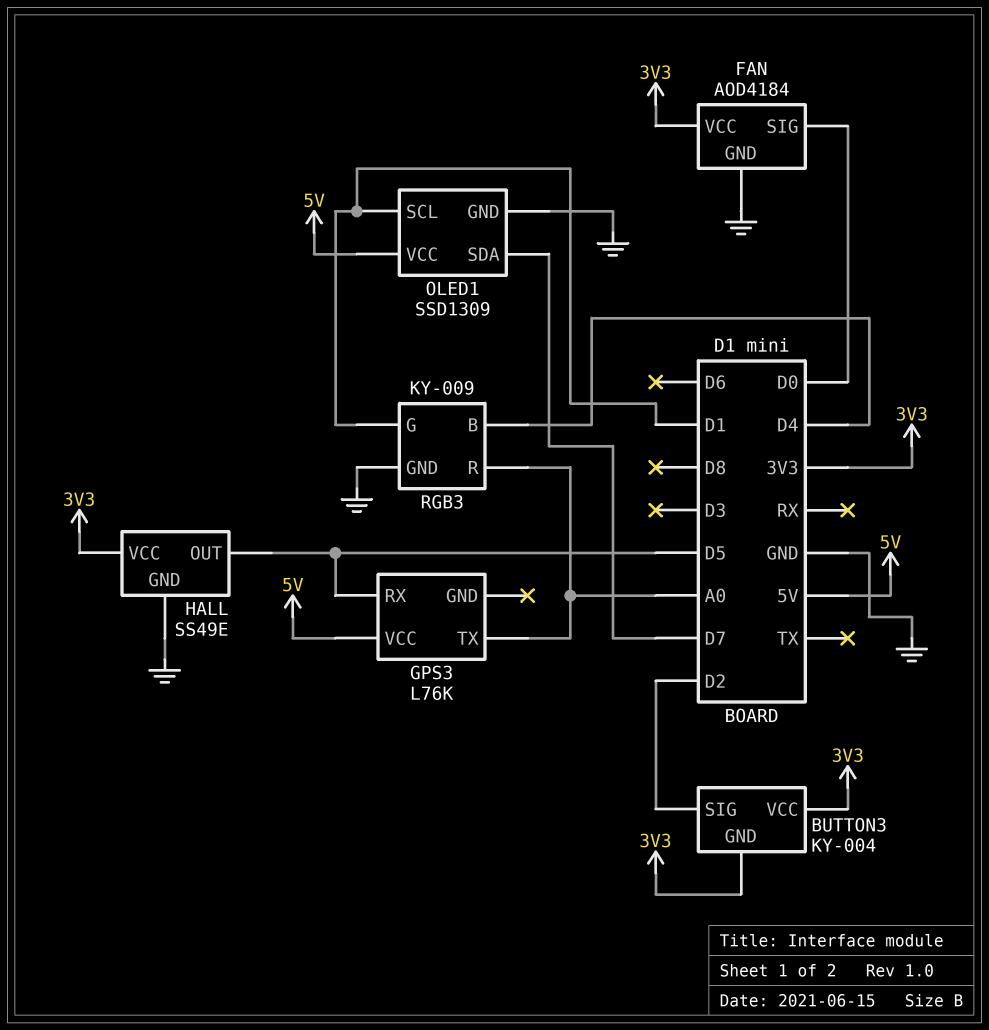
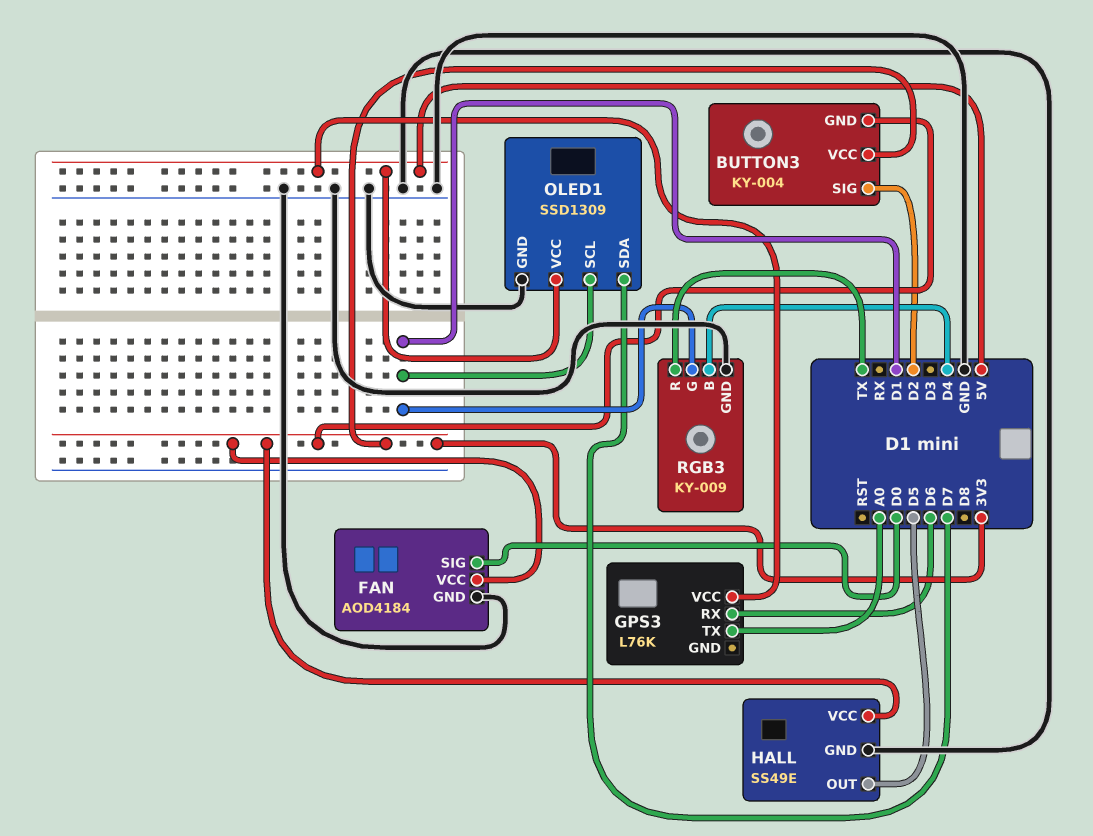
GPS3 pin RX: D5 -> D6
RGB3 pin R: A0 -> TX

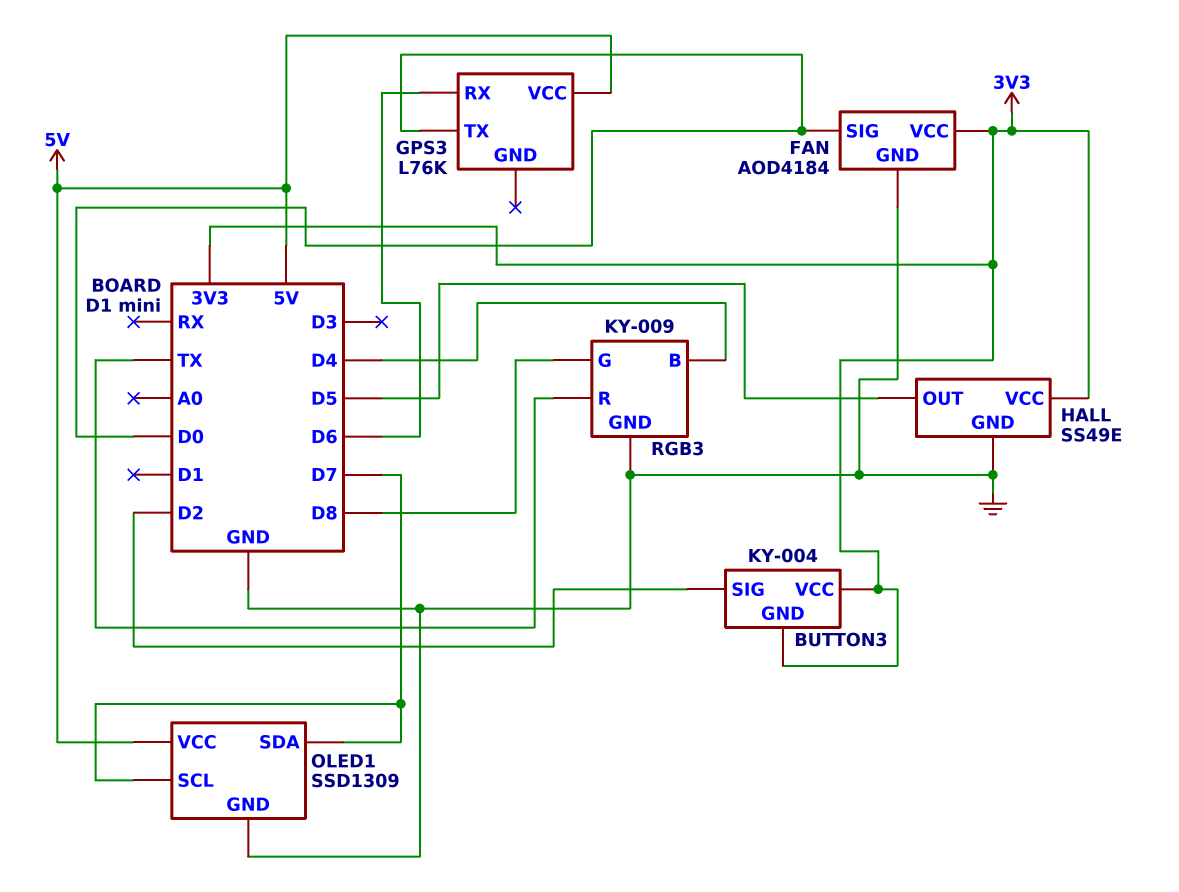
GPS3 pin TX: A0 -> D0
OLED1 pin SCL: D1 -> D7
RGB3 pin G: D1 -> D8

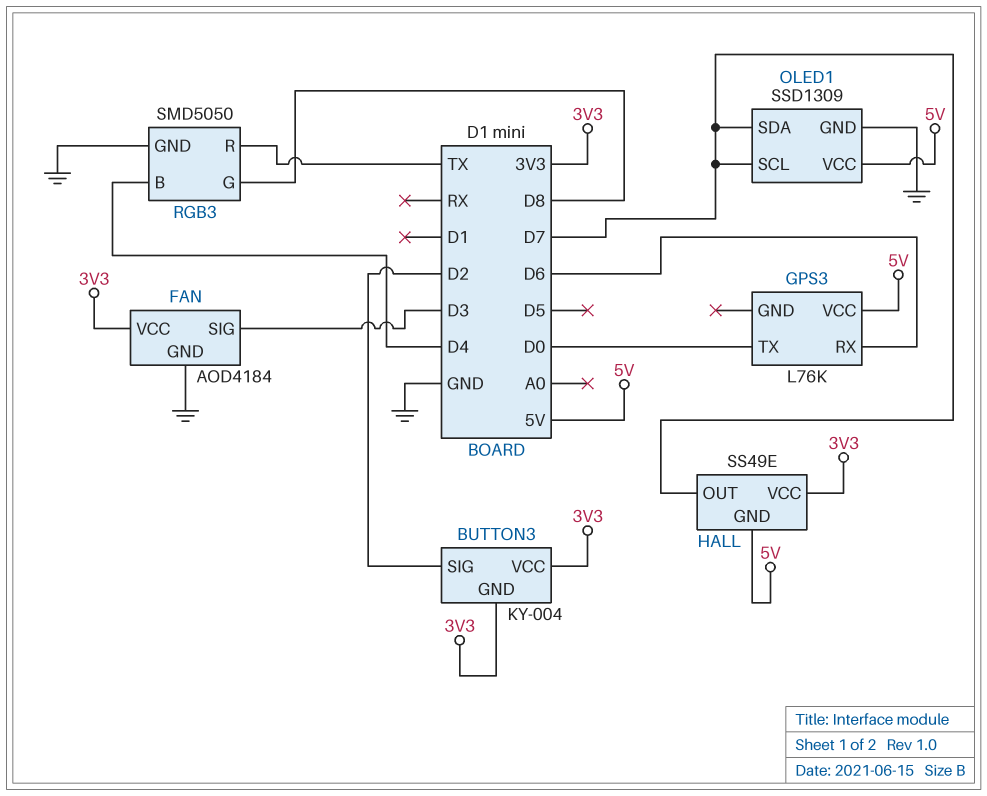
FAN pin SIG: D0 -> D3
HALL pin GND: GND -> 5V
HALL pin OUT: D5 -> D7
RGB3: KY-009 -> SMD5050

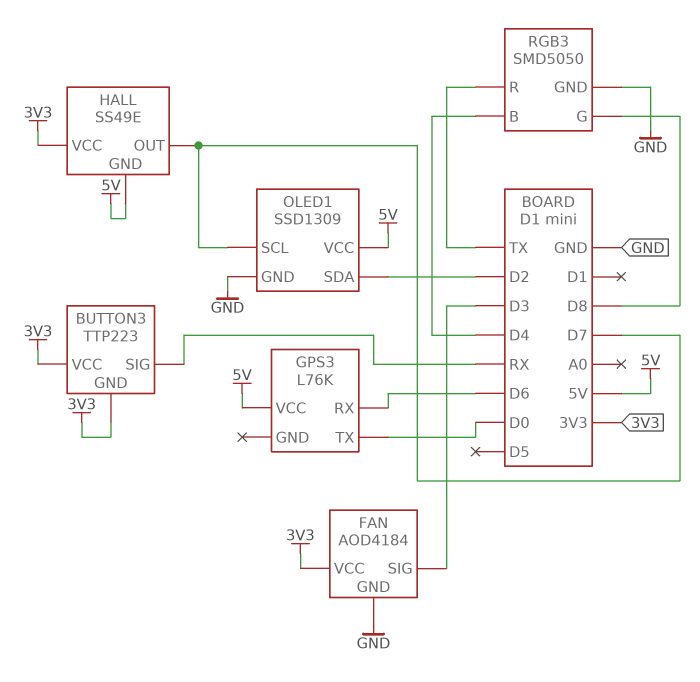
BUTTON3: KY-004 -> TTP223
BUTTON3 pin SIG: D2 -> RX
OLED1 pin SDA: D7 -> D2

